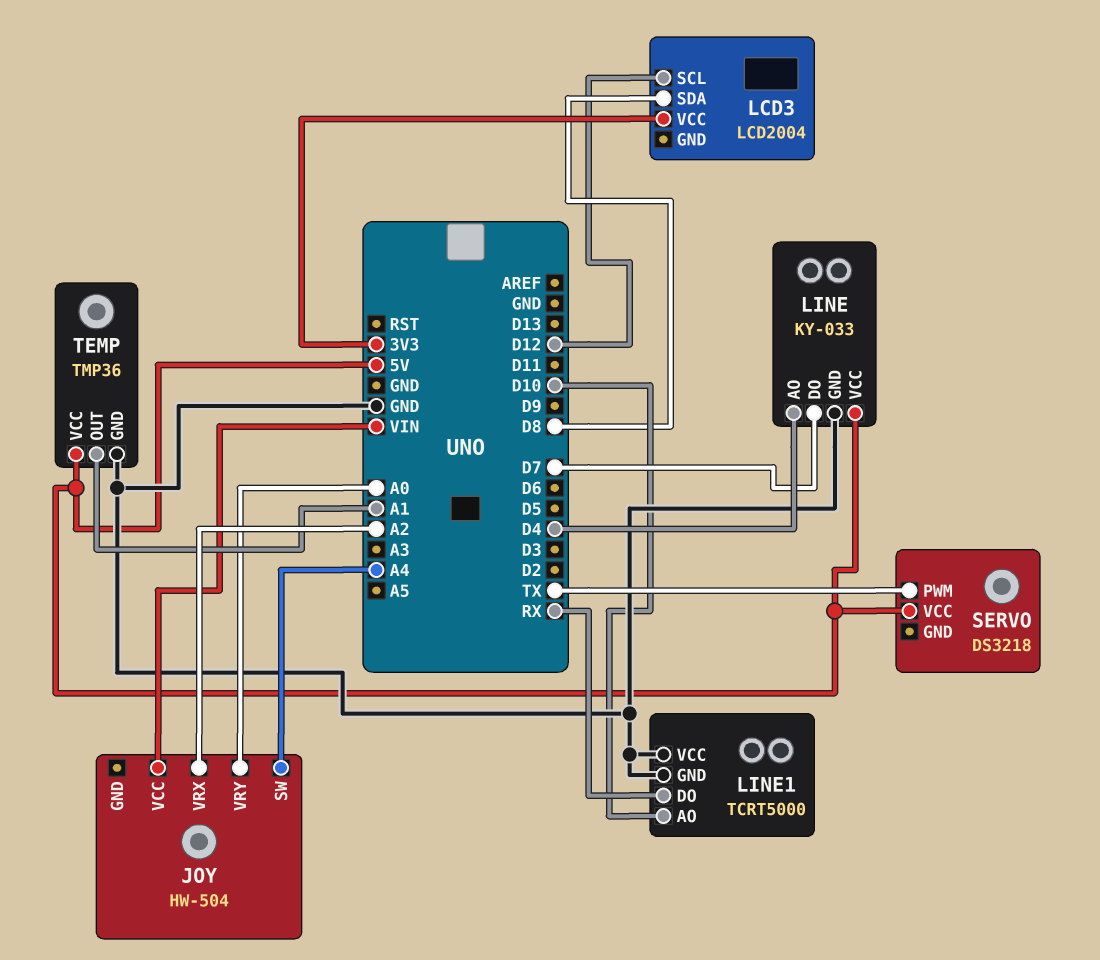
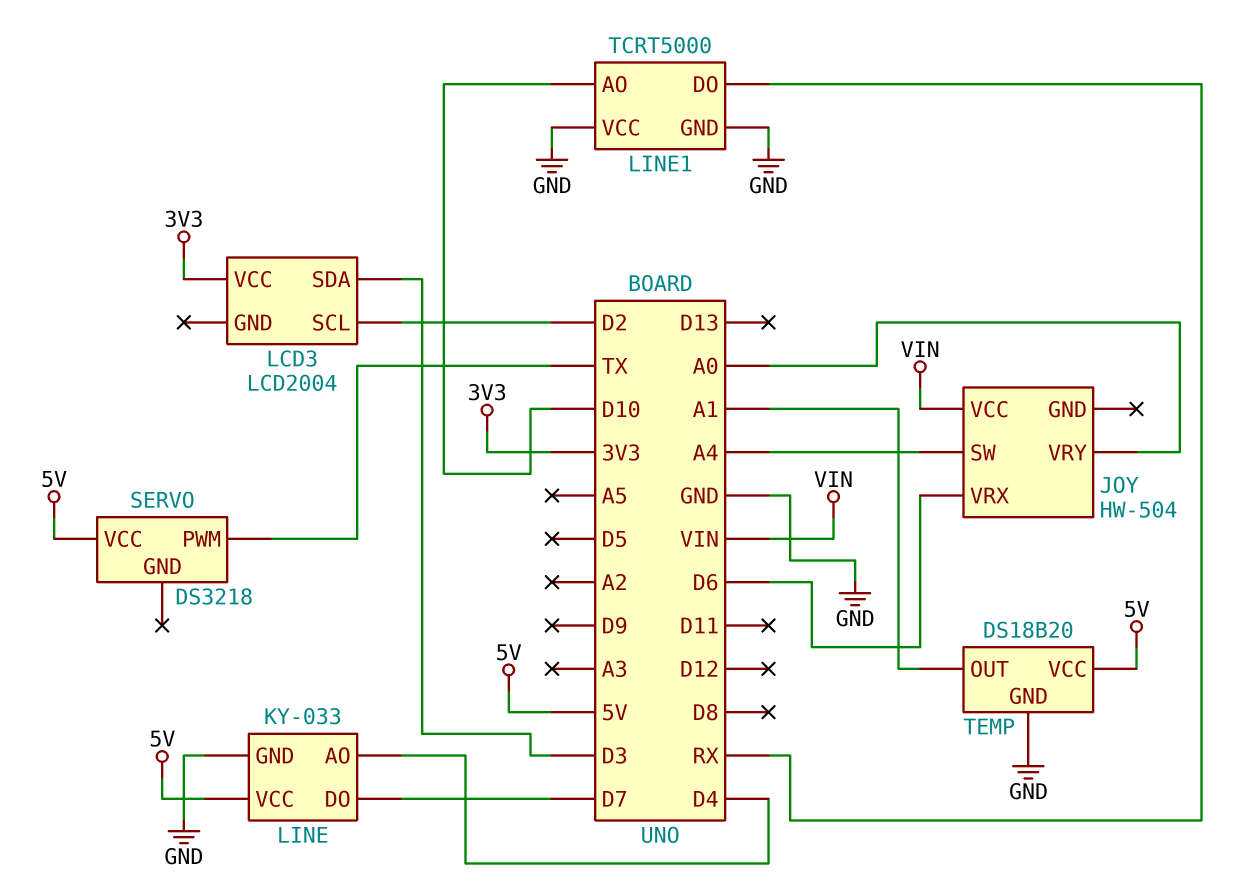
JOY pin VRX: A2 -> D6
LCD3 pin SCL: D12 -> D2
LCD3 pin SDA: D8 -> D3
TEMP: TMP36 -> DS18B20

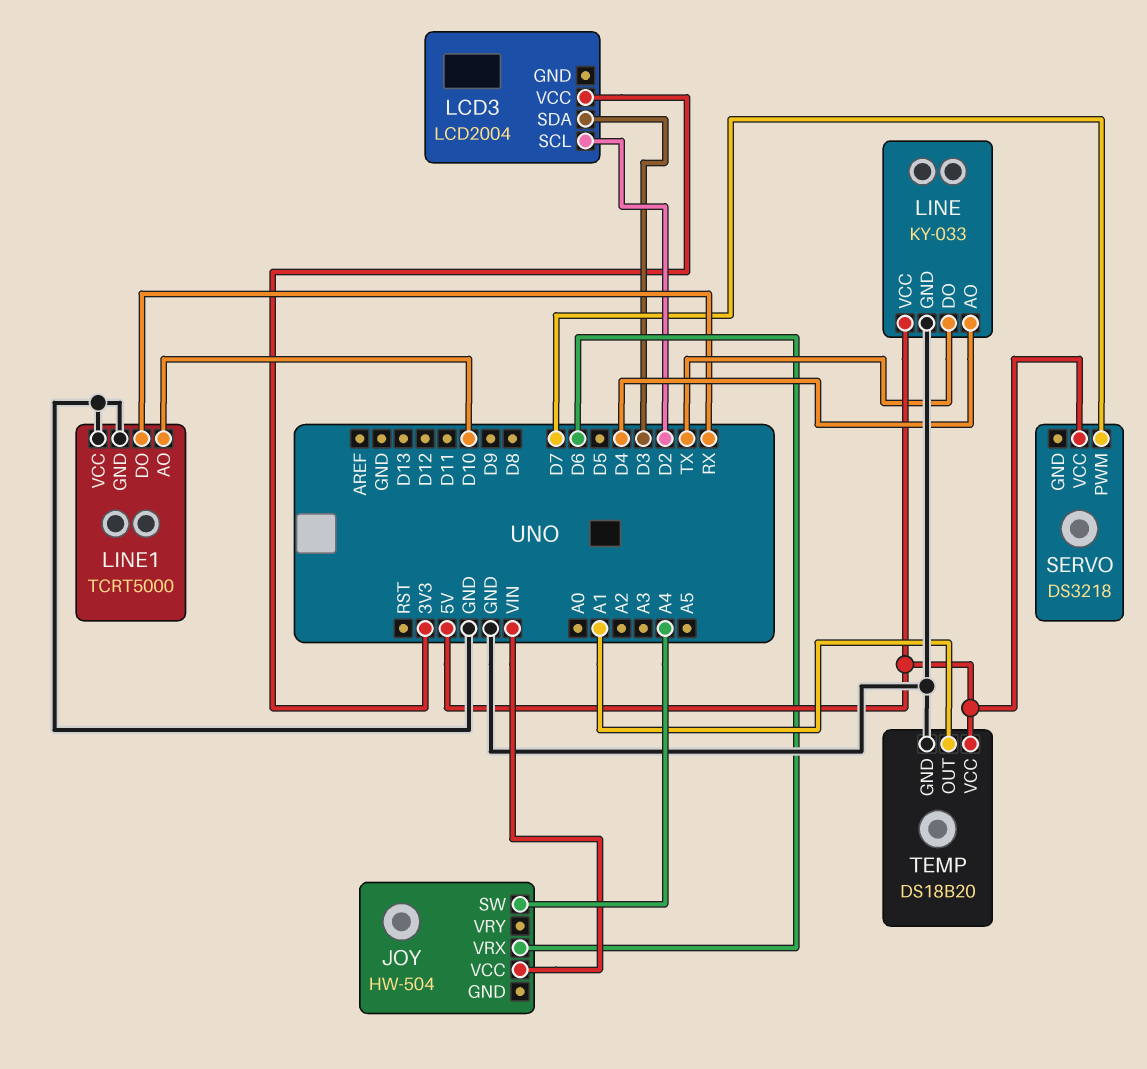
JOY pin VRY: A0 -> none
LINE pin DO: D7 -> TX
SERVO pin PWM: TX -> D7

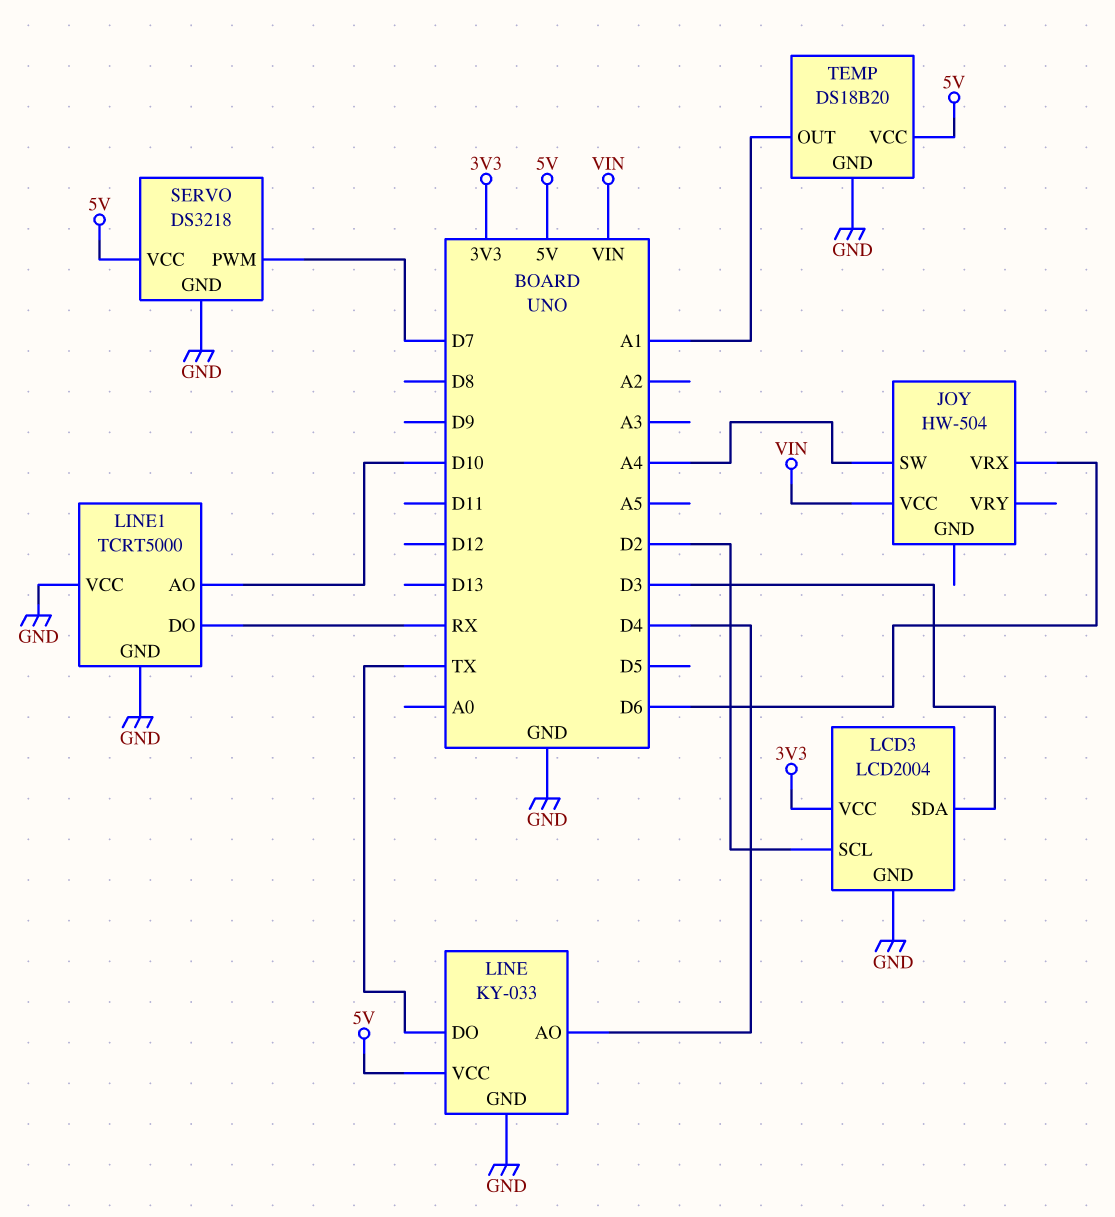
LCD3 pin GND: none -> GND
SERVO pin GND: none -> GND

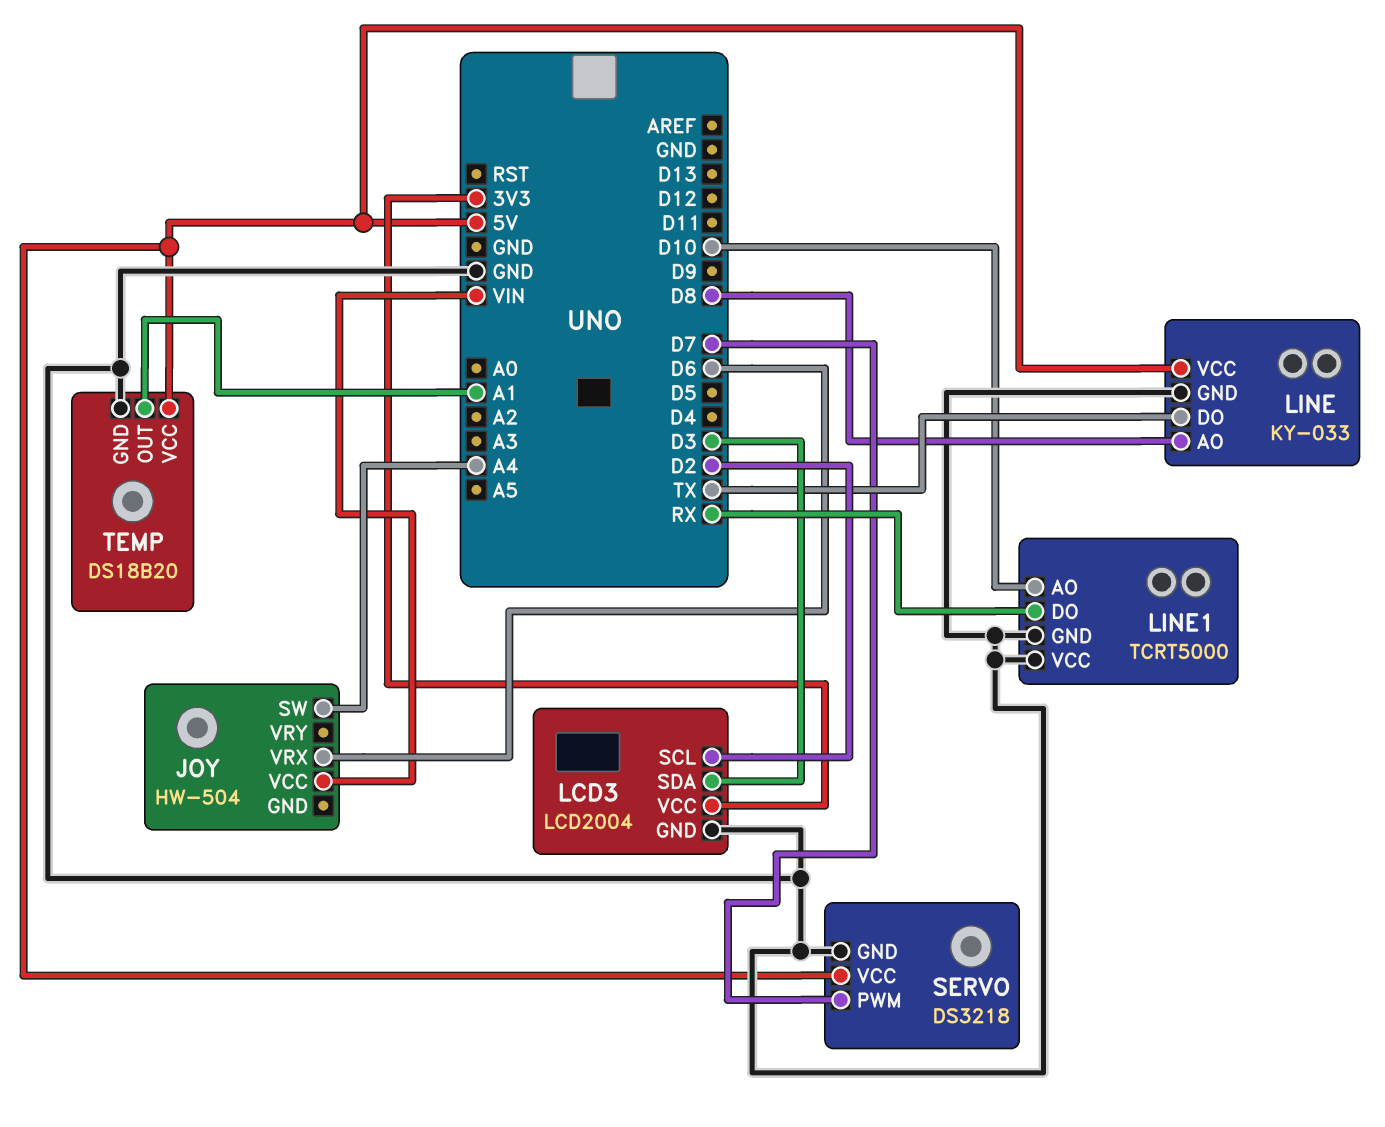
LINE pin AO: D4 -> D8

